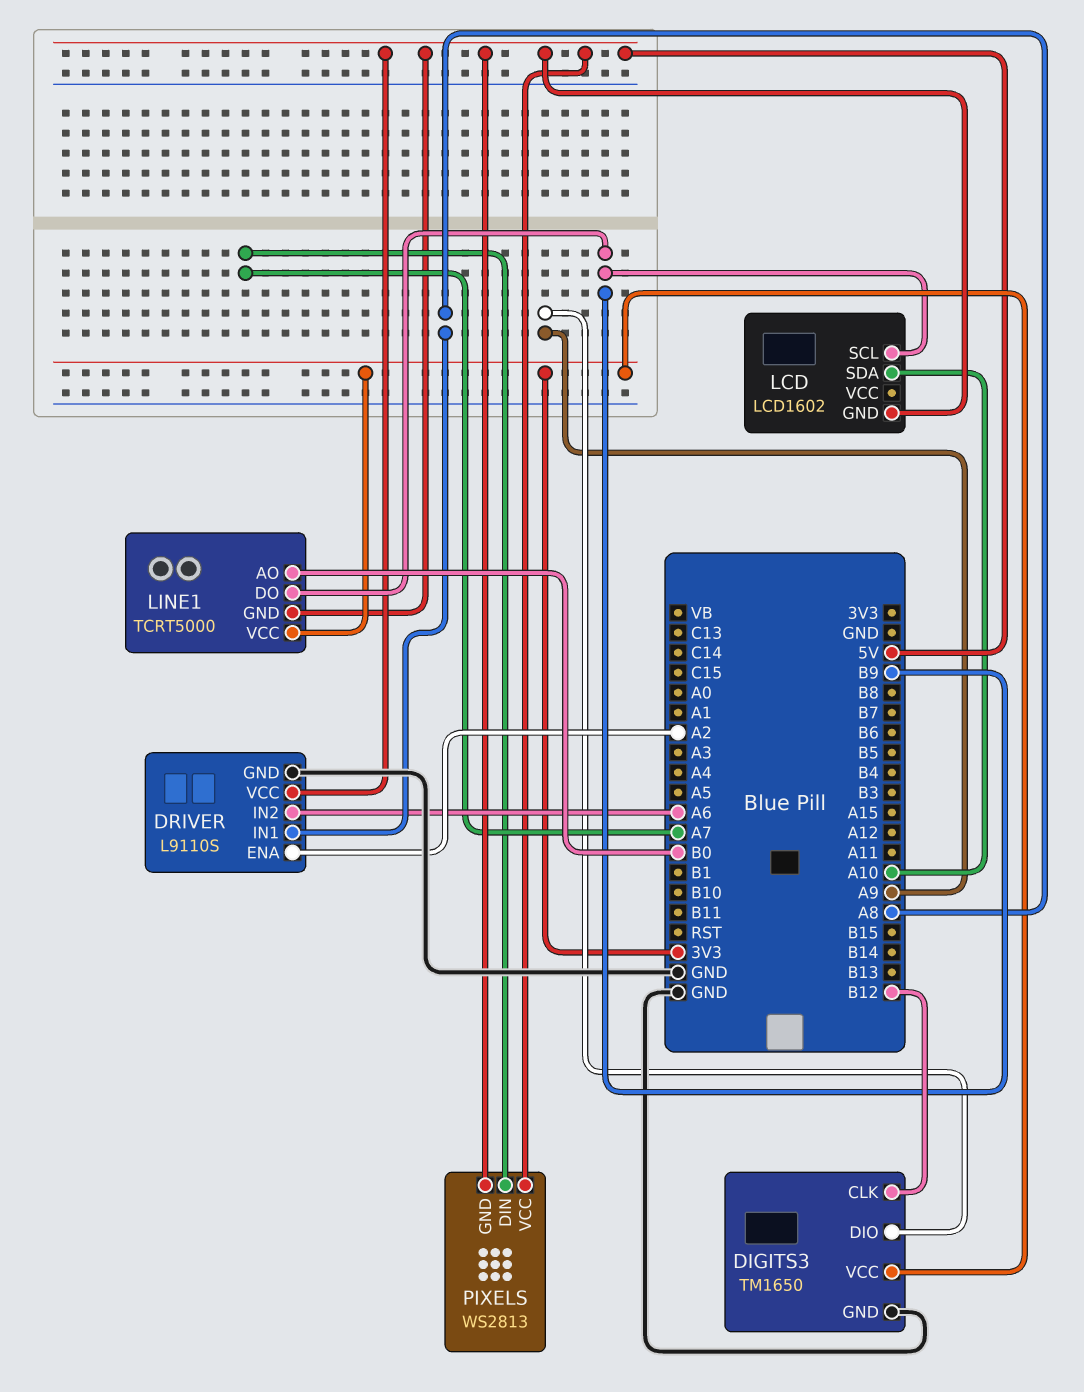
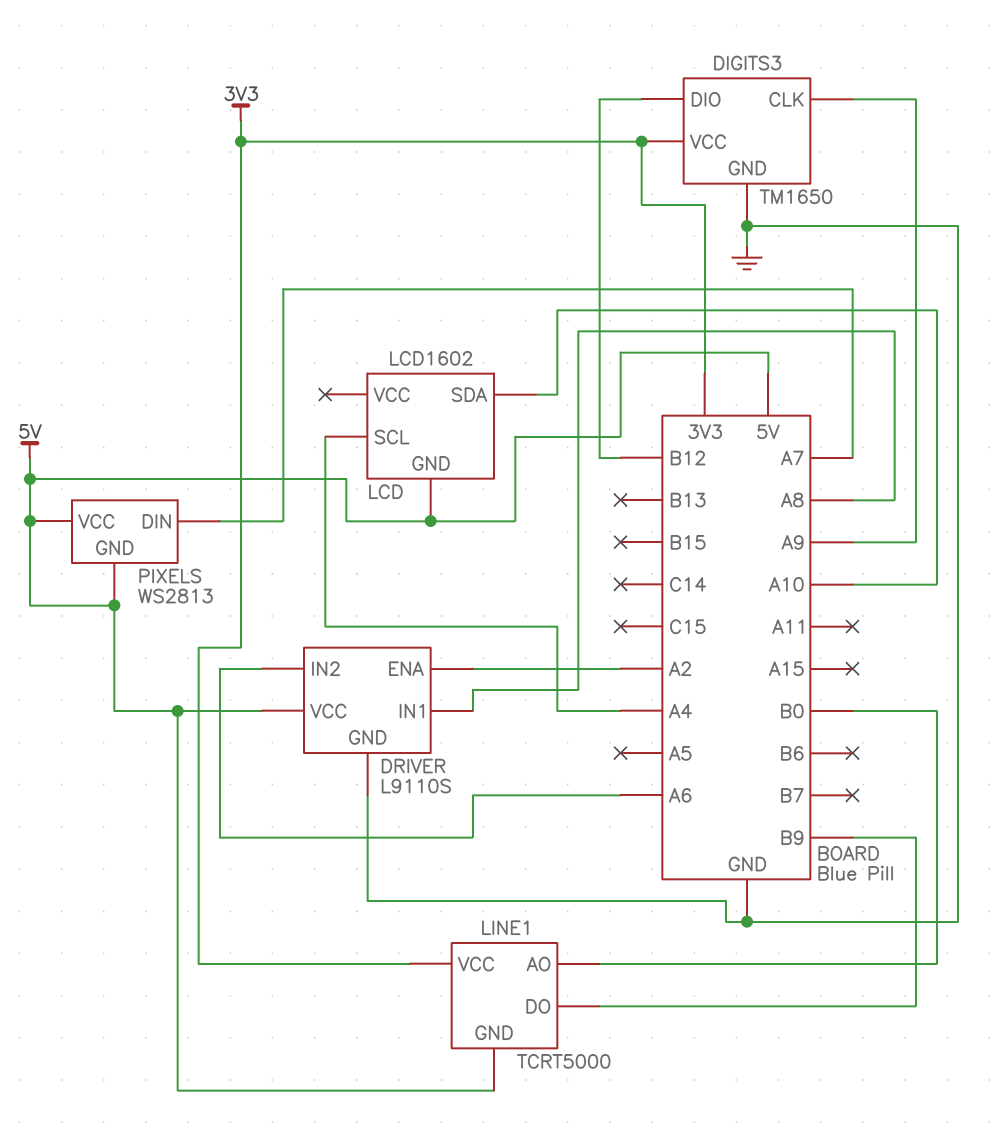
DIGITS3 pin CLK: B12 -> A9
DIGITS3 pin DIO: A9 -> B12
LCD pin SCL: B9 -> A4

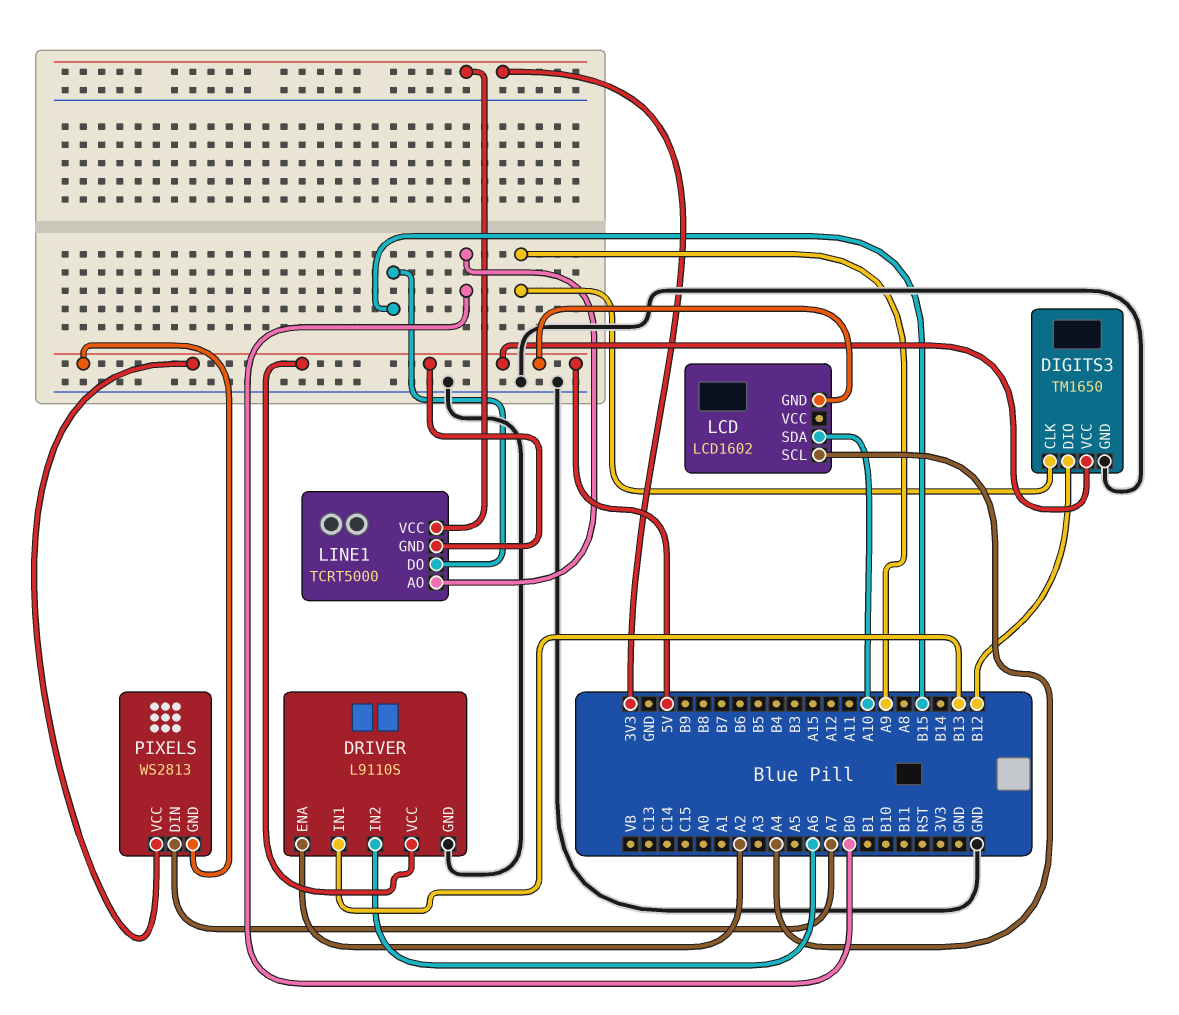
DIGITS3 pin VCC: 3V3 -> 5V
DRIVER pin IN1: A8 -> B13
LINE1 pin DO: B9 -> B15

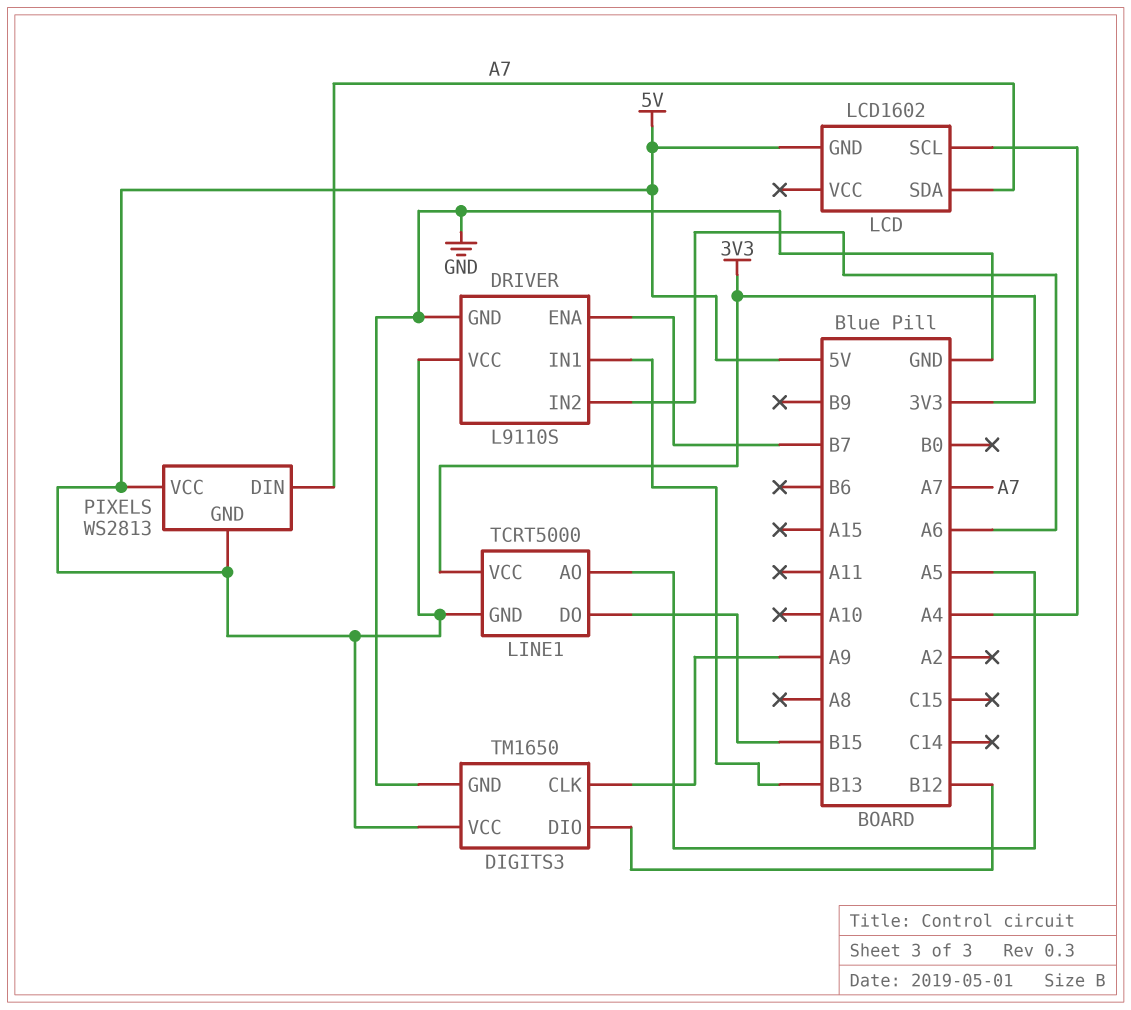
DRIVER pin ENA: A2 -> B7
LCD pin SDA: A10 -> A7
LINE1 pin AO: B0 -> A5

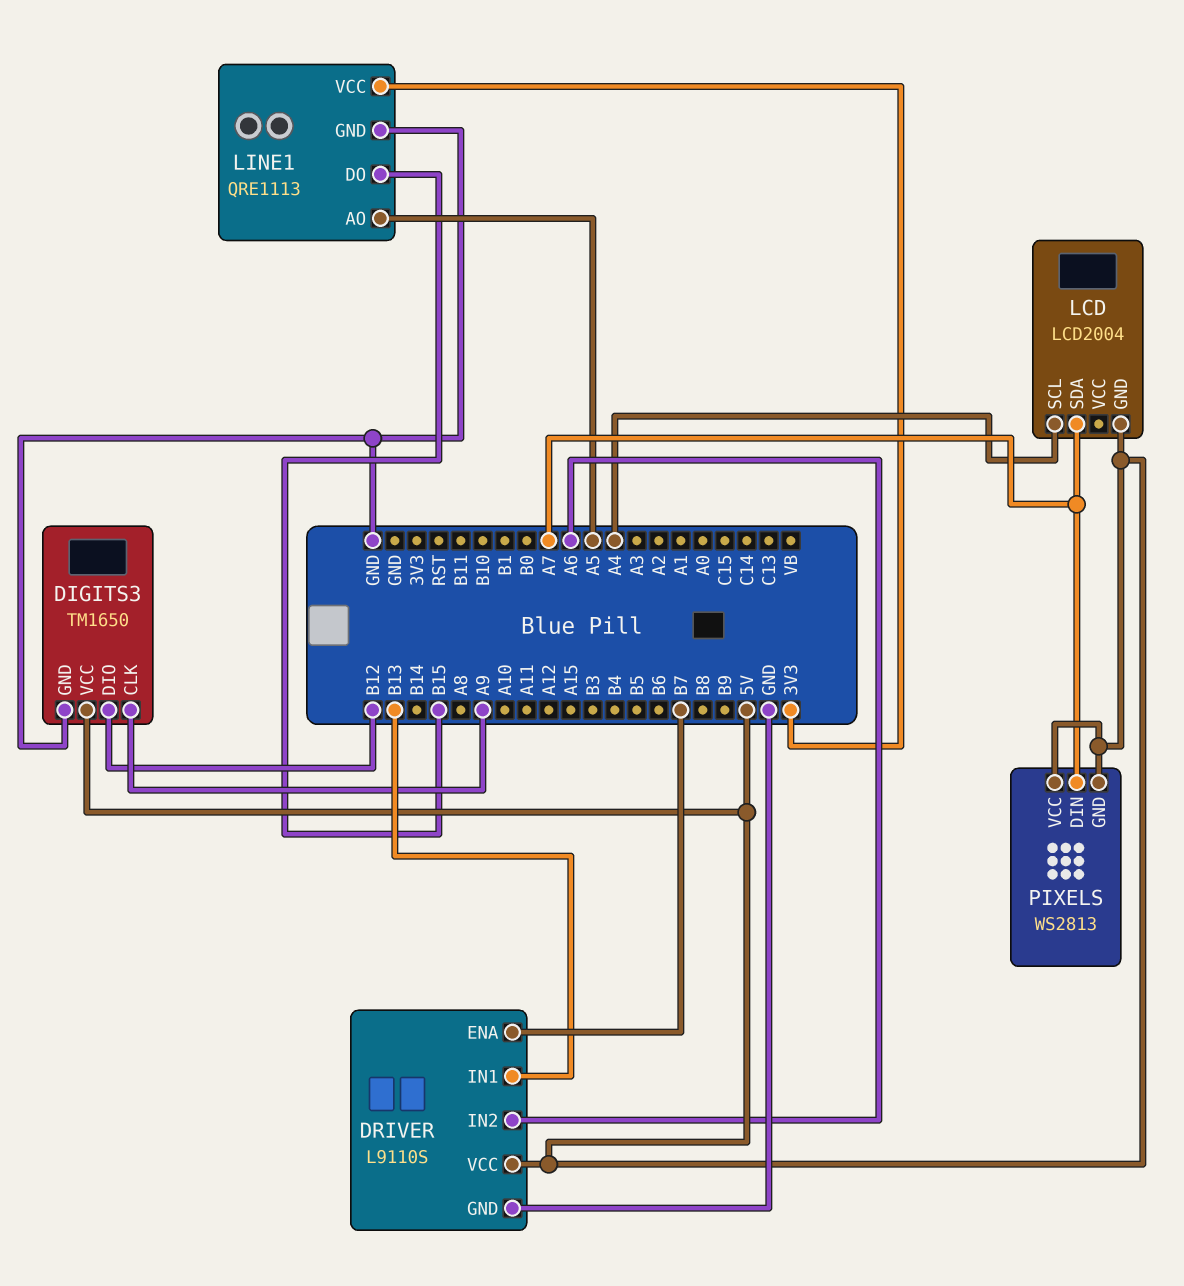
LCD: LCD1602 -> LCD2004
LINE1: TCRT5000 -> QRE1113
LINE1 pin GND: 5V -> GND

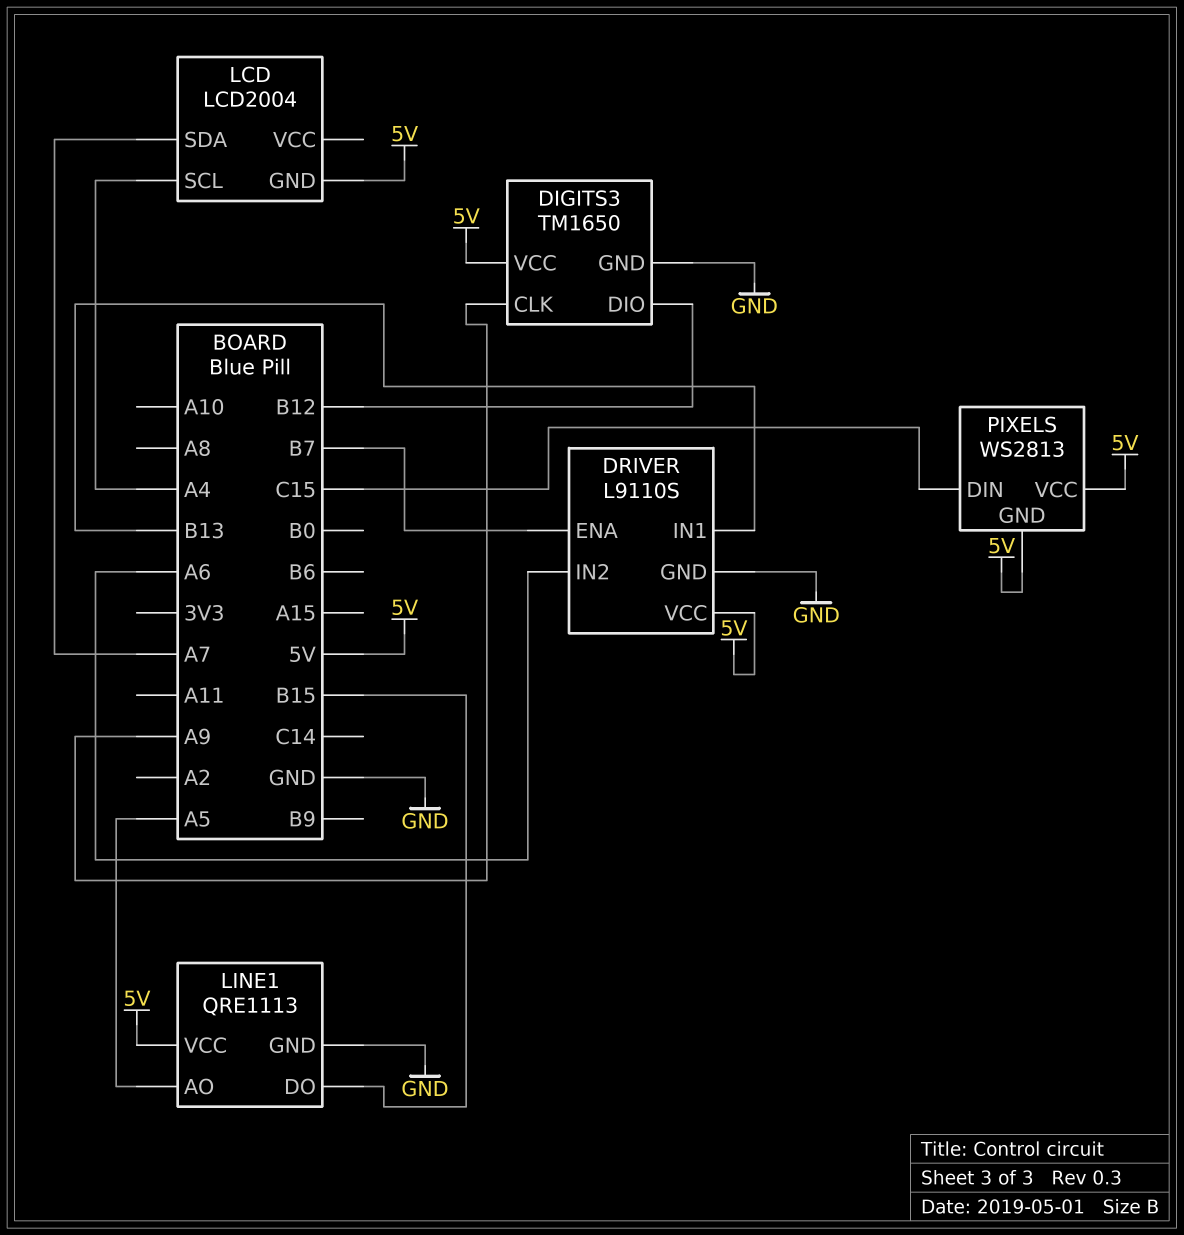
LINE1 pin VCC: 3V3 -> 5V
PIXELS pin DIN: A7 -> C15

